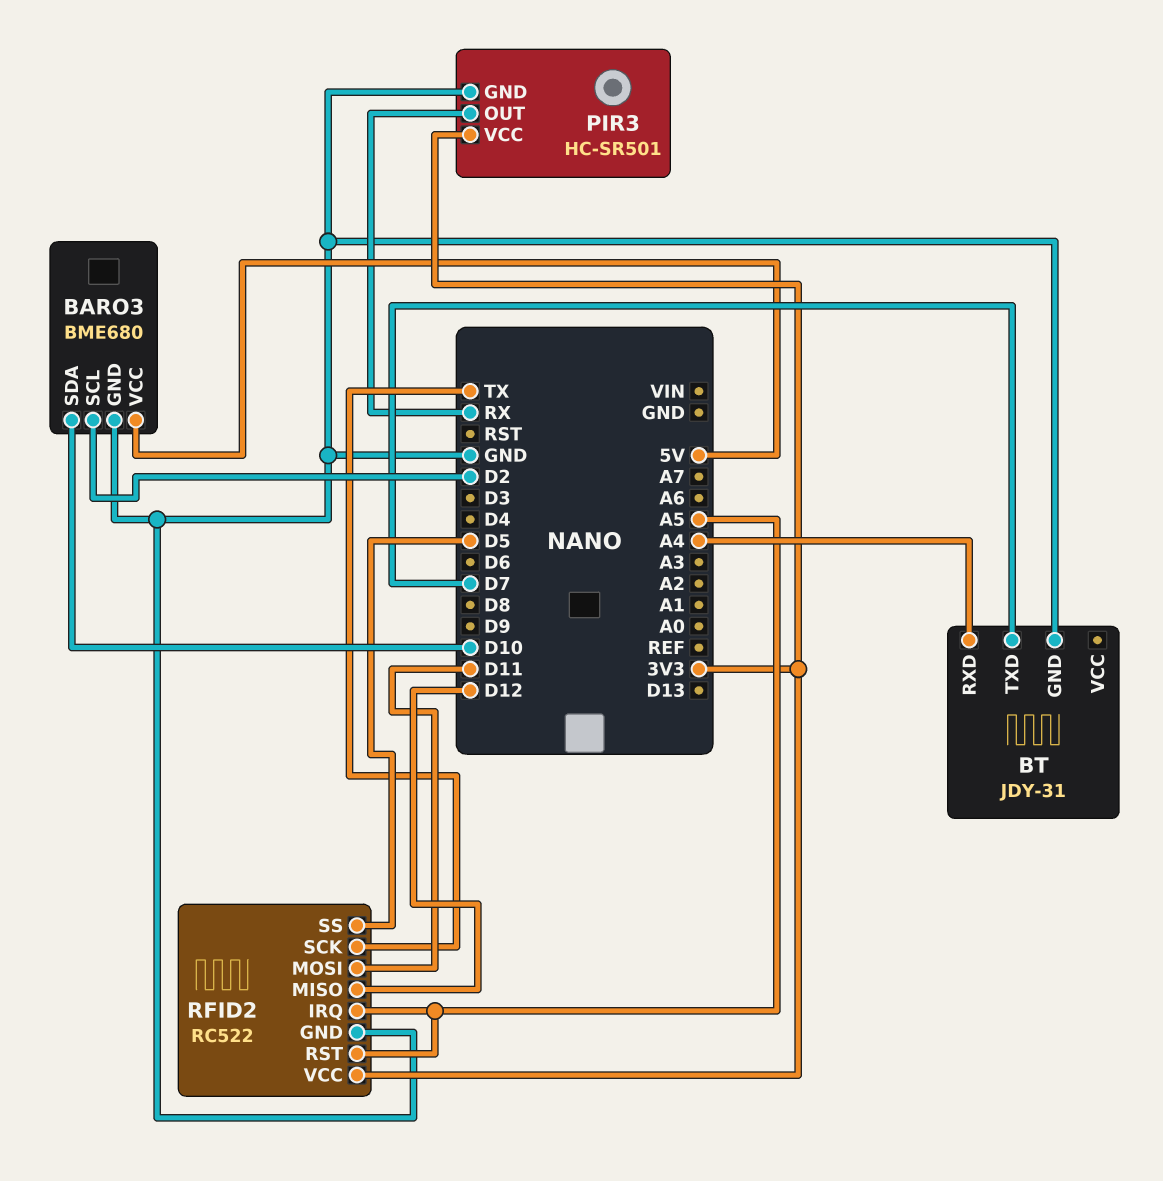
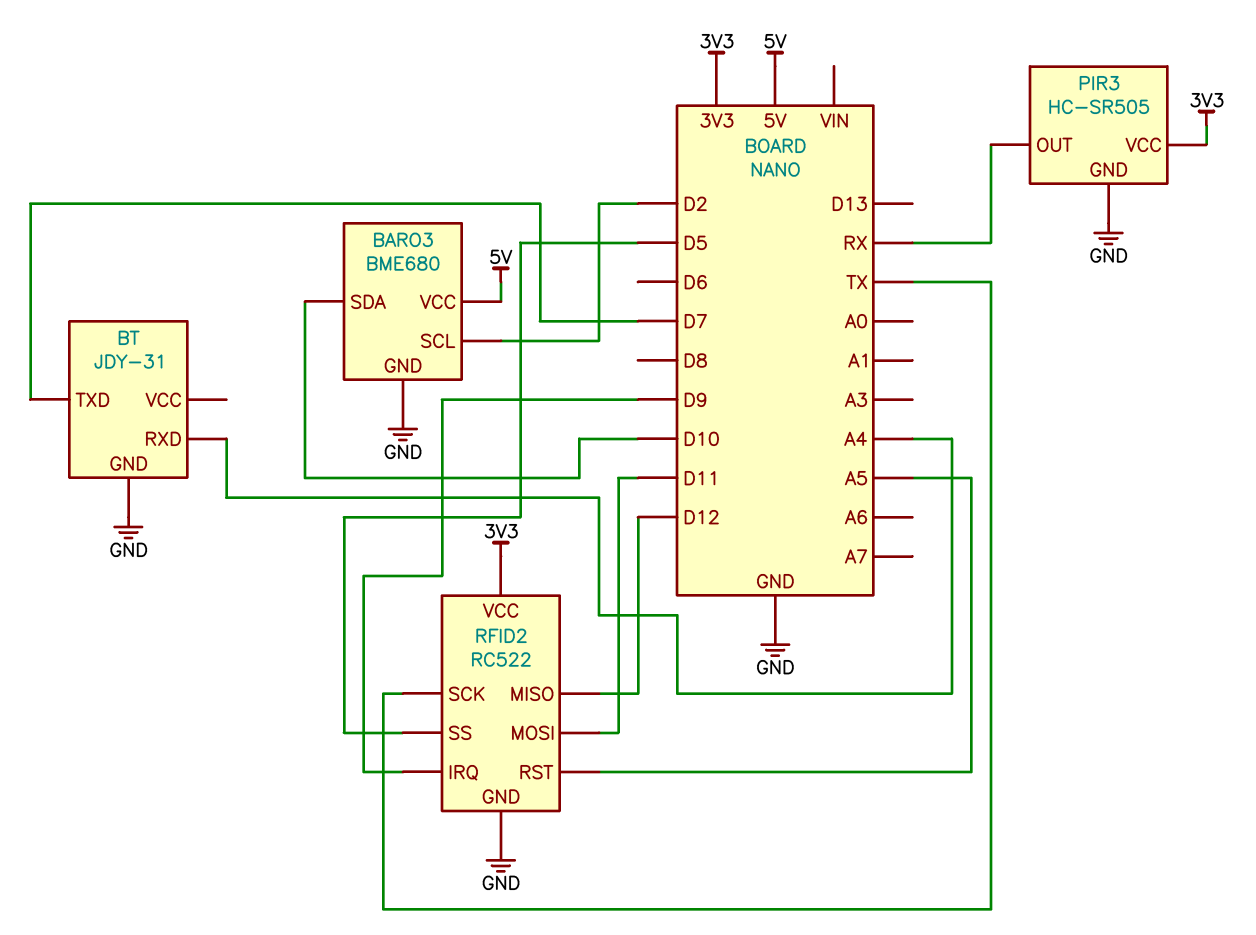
PIR3: HC-SR501 -> HC-SR505
RFID2 pin IRQ: A5 -> D9

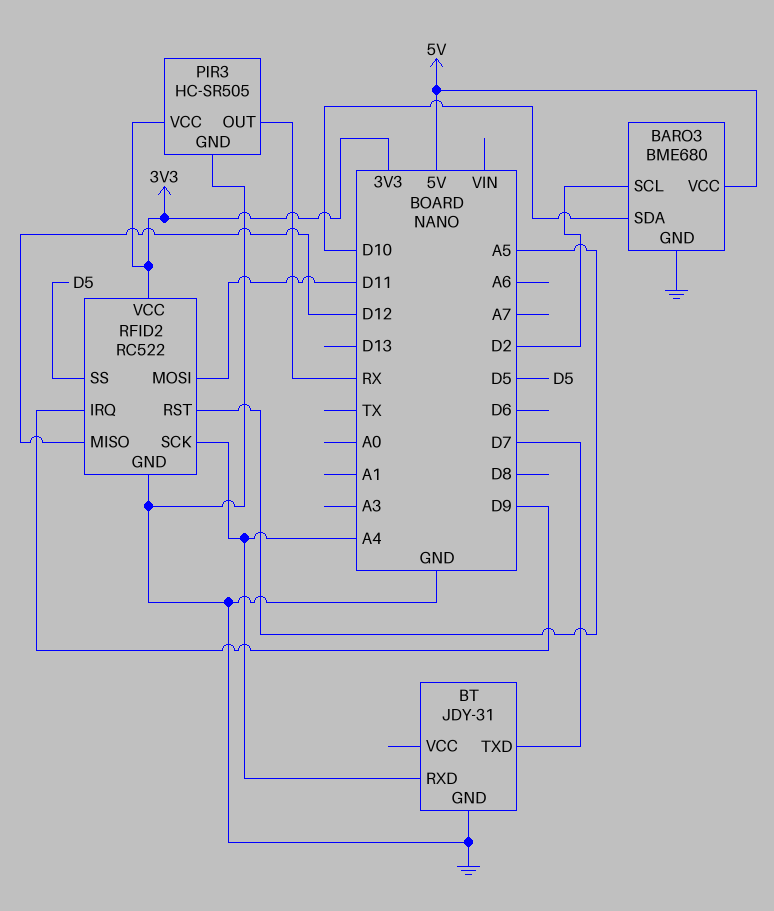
RFID2 pin SCK: TX -> A4

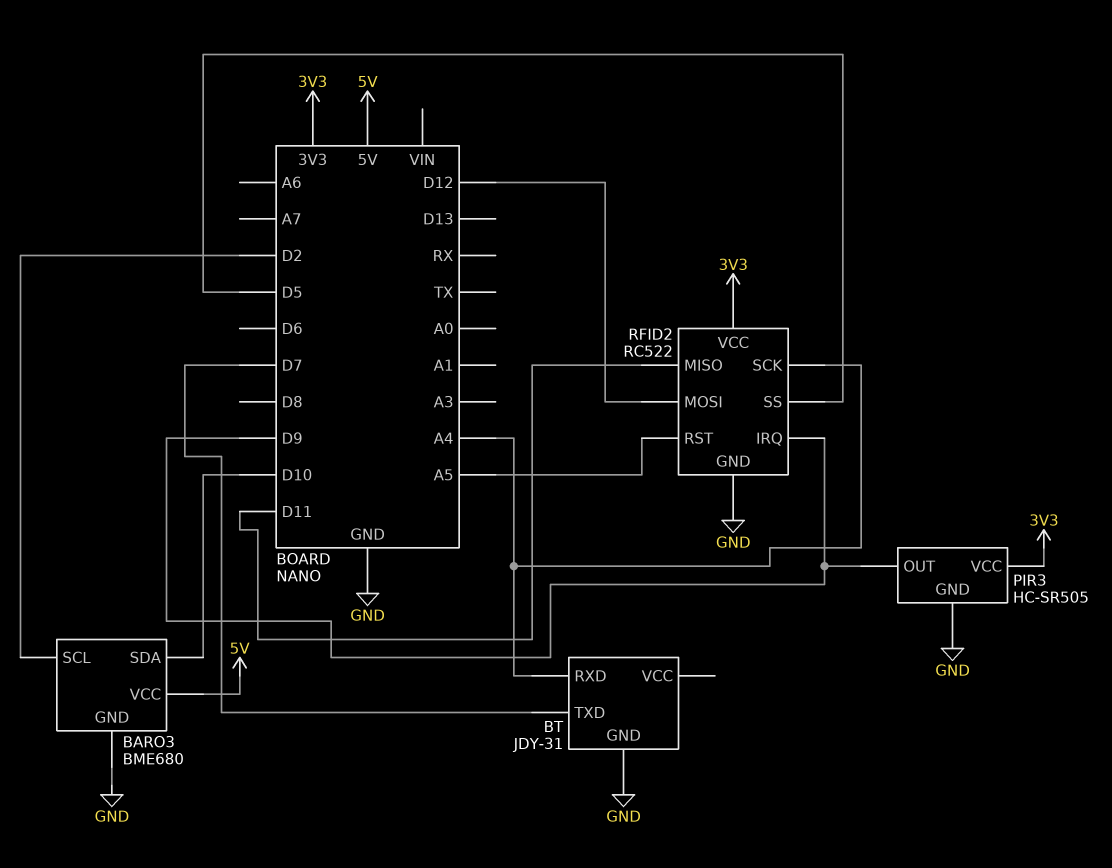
PIR3 pin OUT: RX -> D9
RFID2 pin MISO: D12 -> D11
RFID2 pin MOSI: D11 -> D12

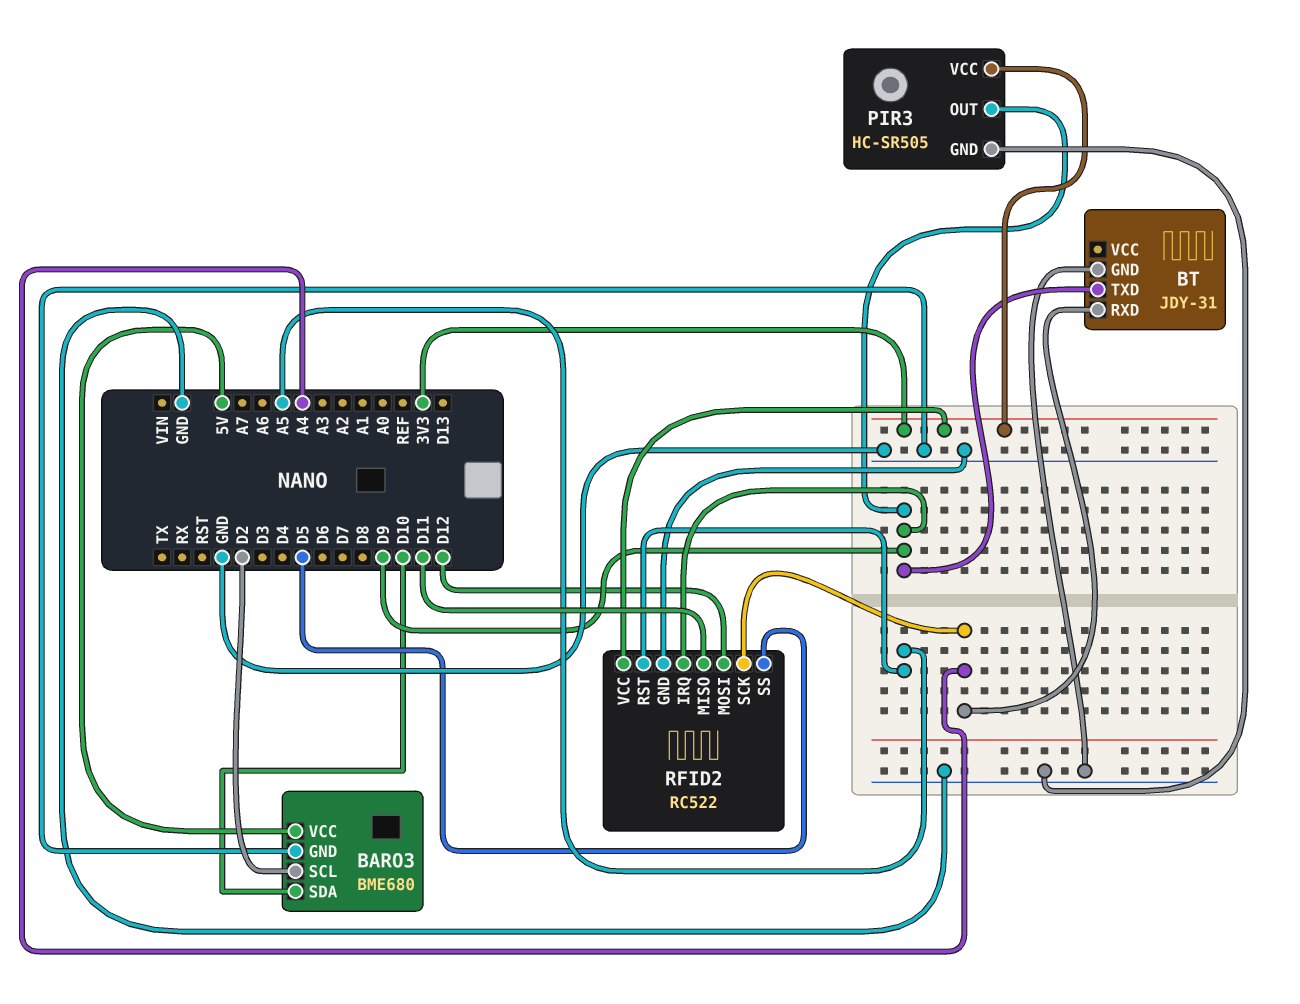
BT pin TXD: D7 -> D9

